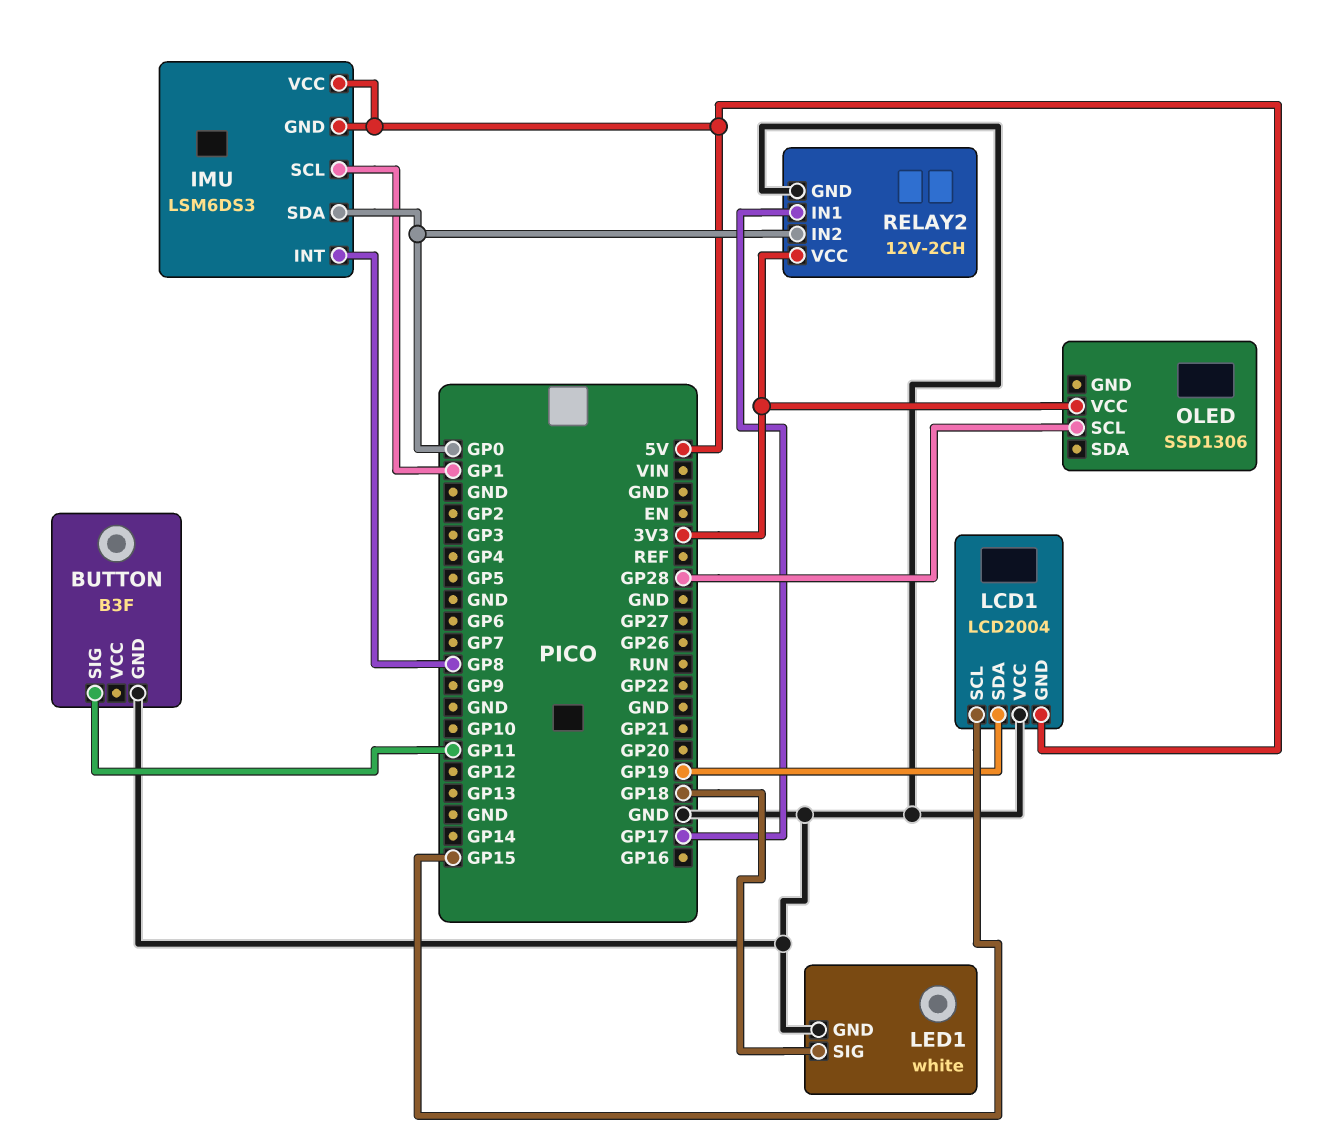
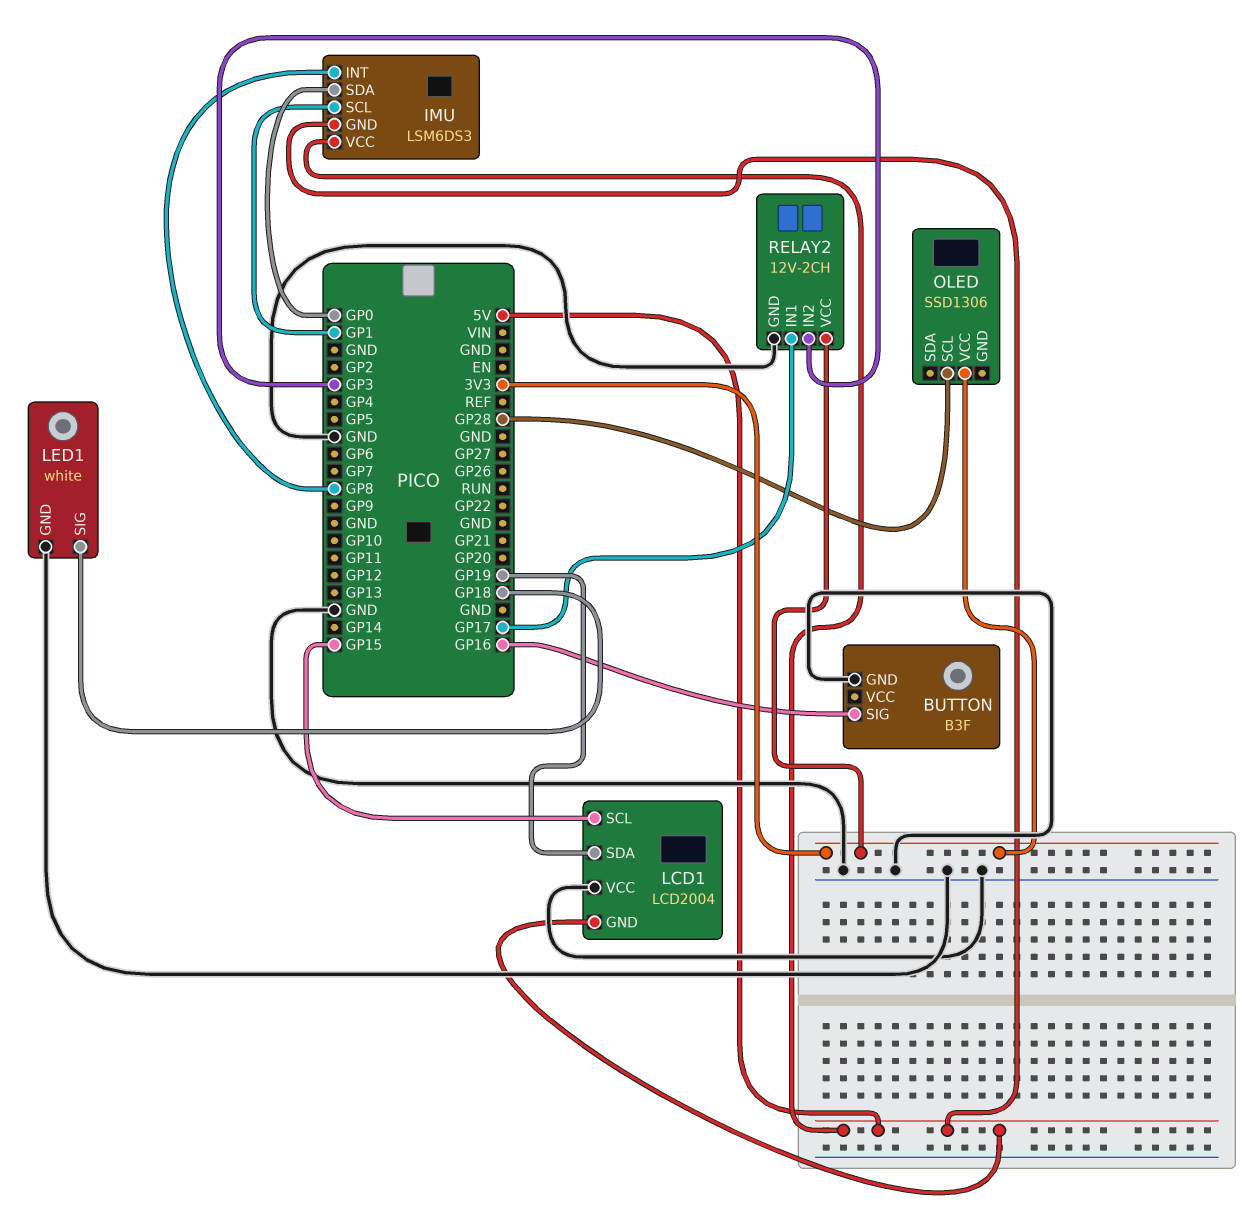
BUTTON pin SIG: GP11 -> GP16
RELAY2 pin IN2: GP0 -> GP3

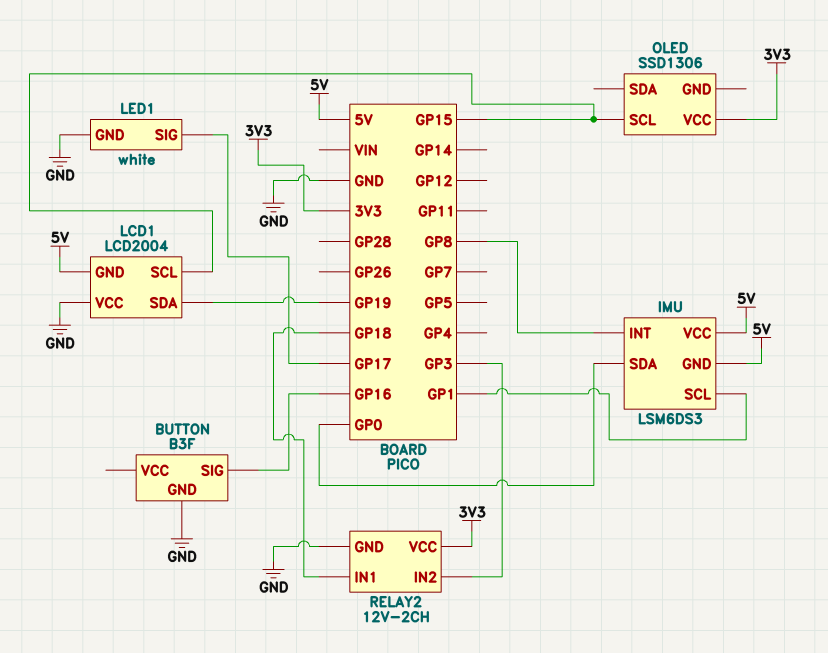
LED1 pin SIG: GP18 -> GP17
OLED pin SCL: GP28 -> GP15
RELAY2 pin IN1: GP17 -> GP18

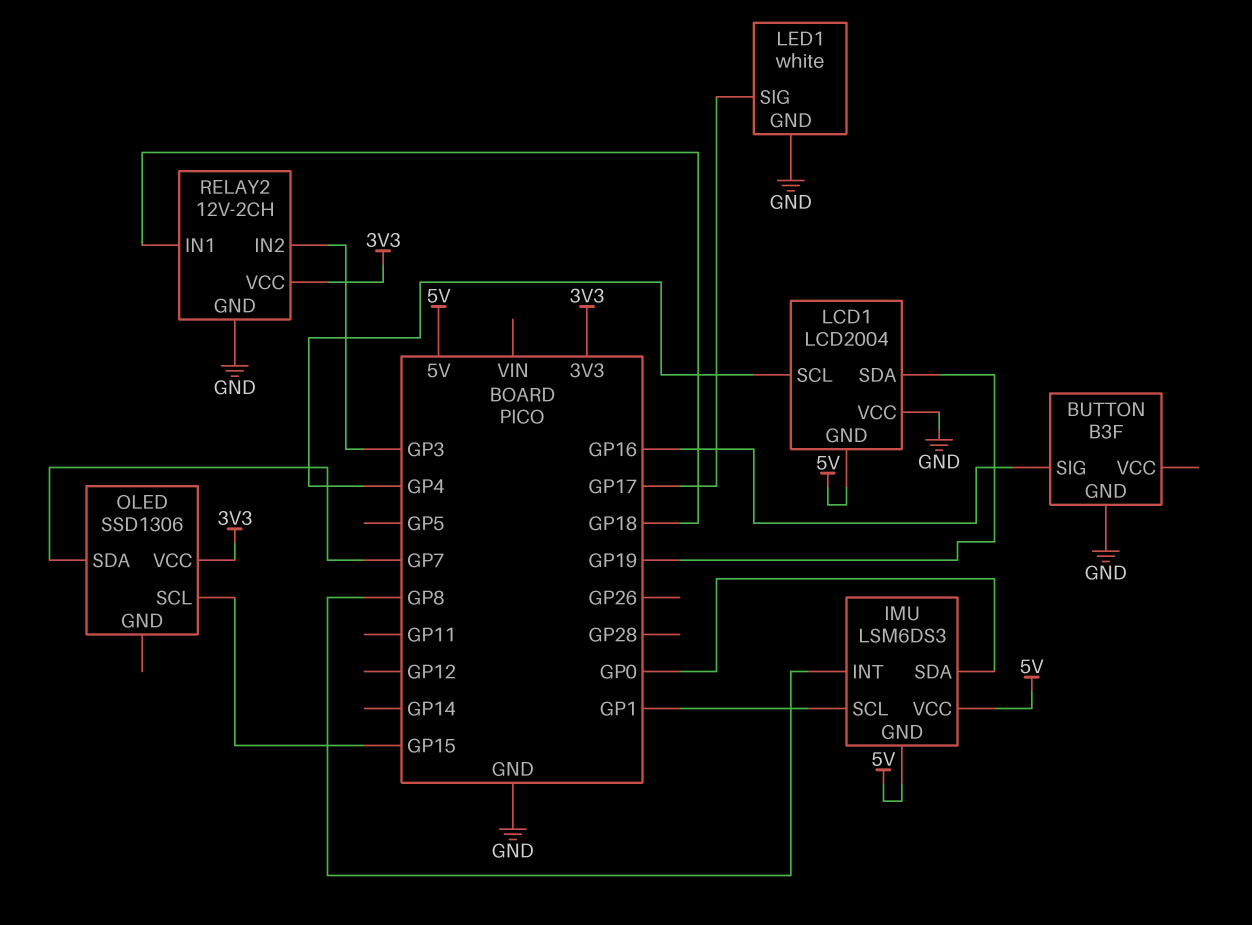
LCD1 pin SCL: GP15 -> GP4
OLED pin SDA: none -> GP7

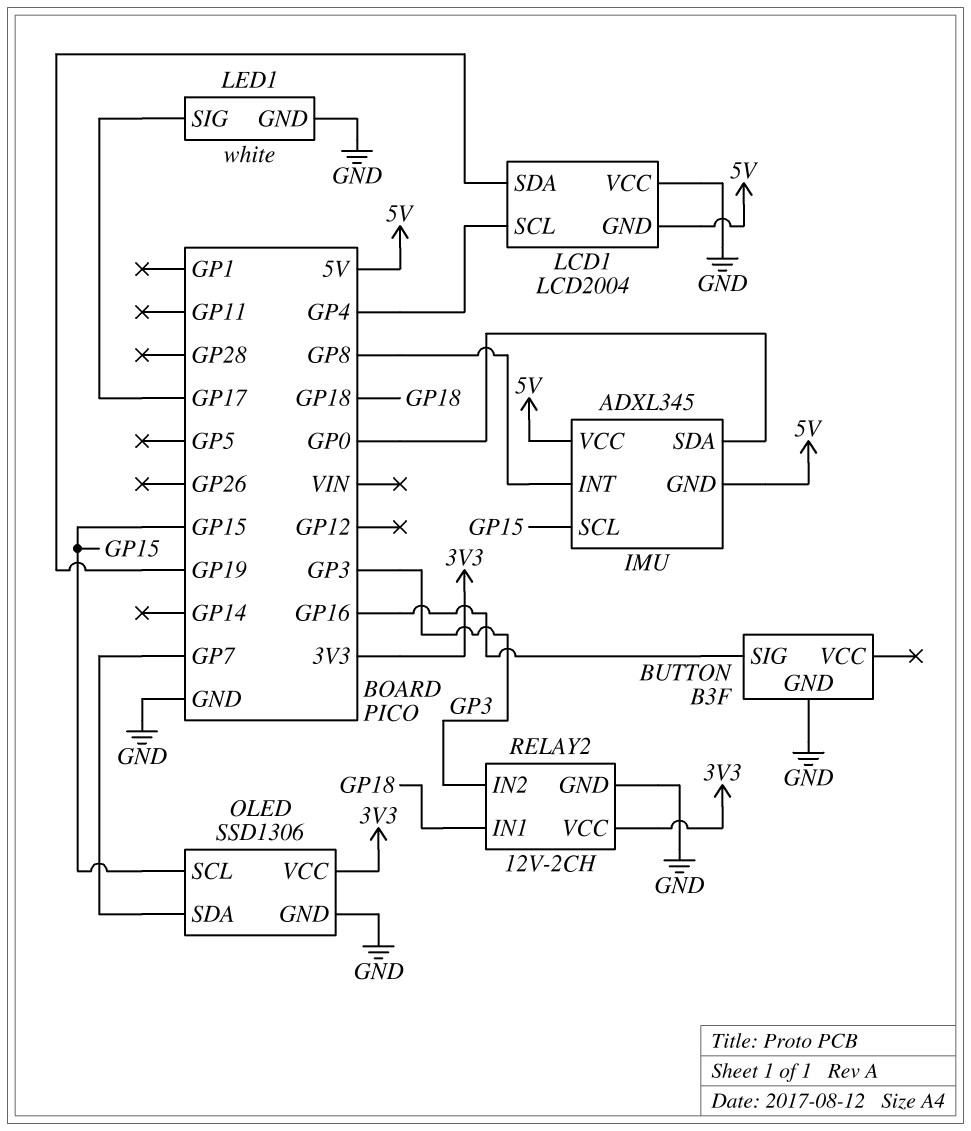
IMU: LSM6DS3 -> ADXL345
IMU pin SCL: GP1 -> GP15
OLED pin GND: none -> GND

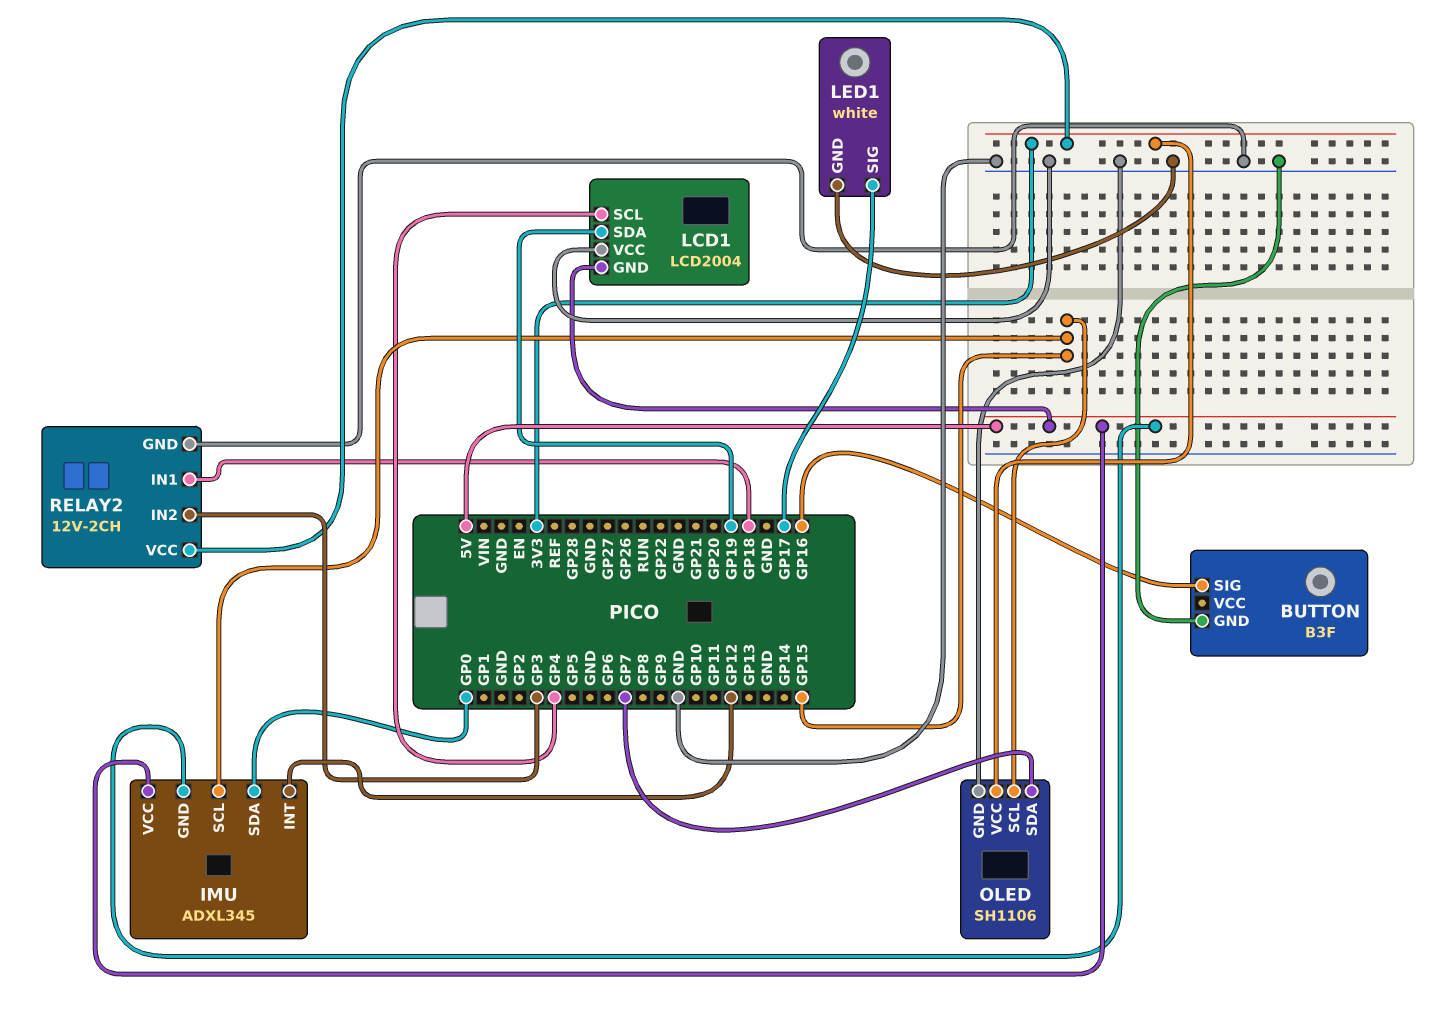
IMU pin INT: GP8 -> GP12
OLED: SSD1306 -> SH1106

